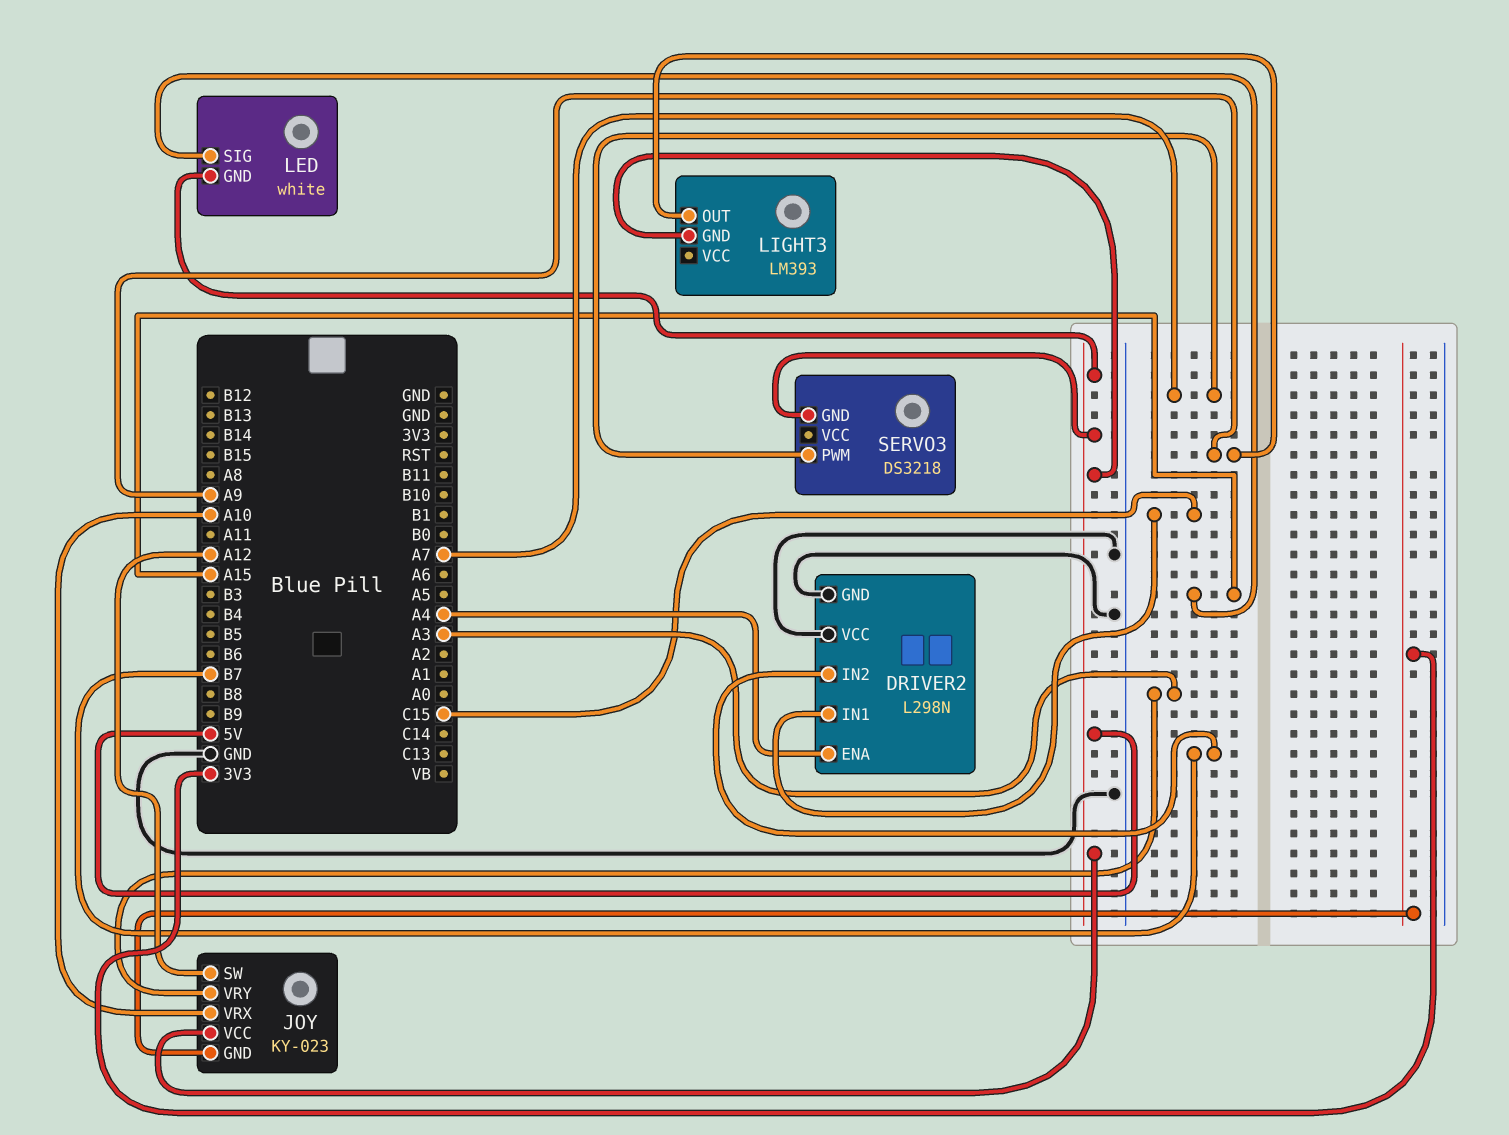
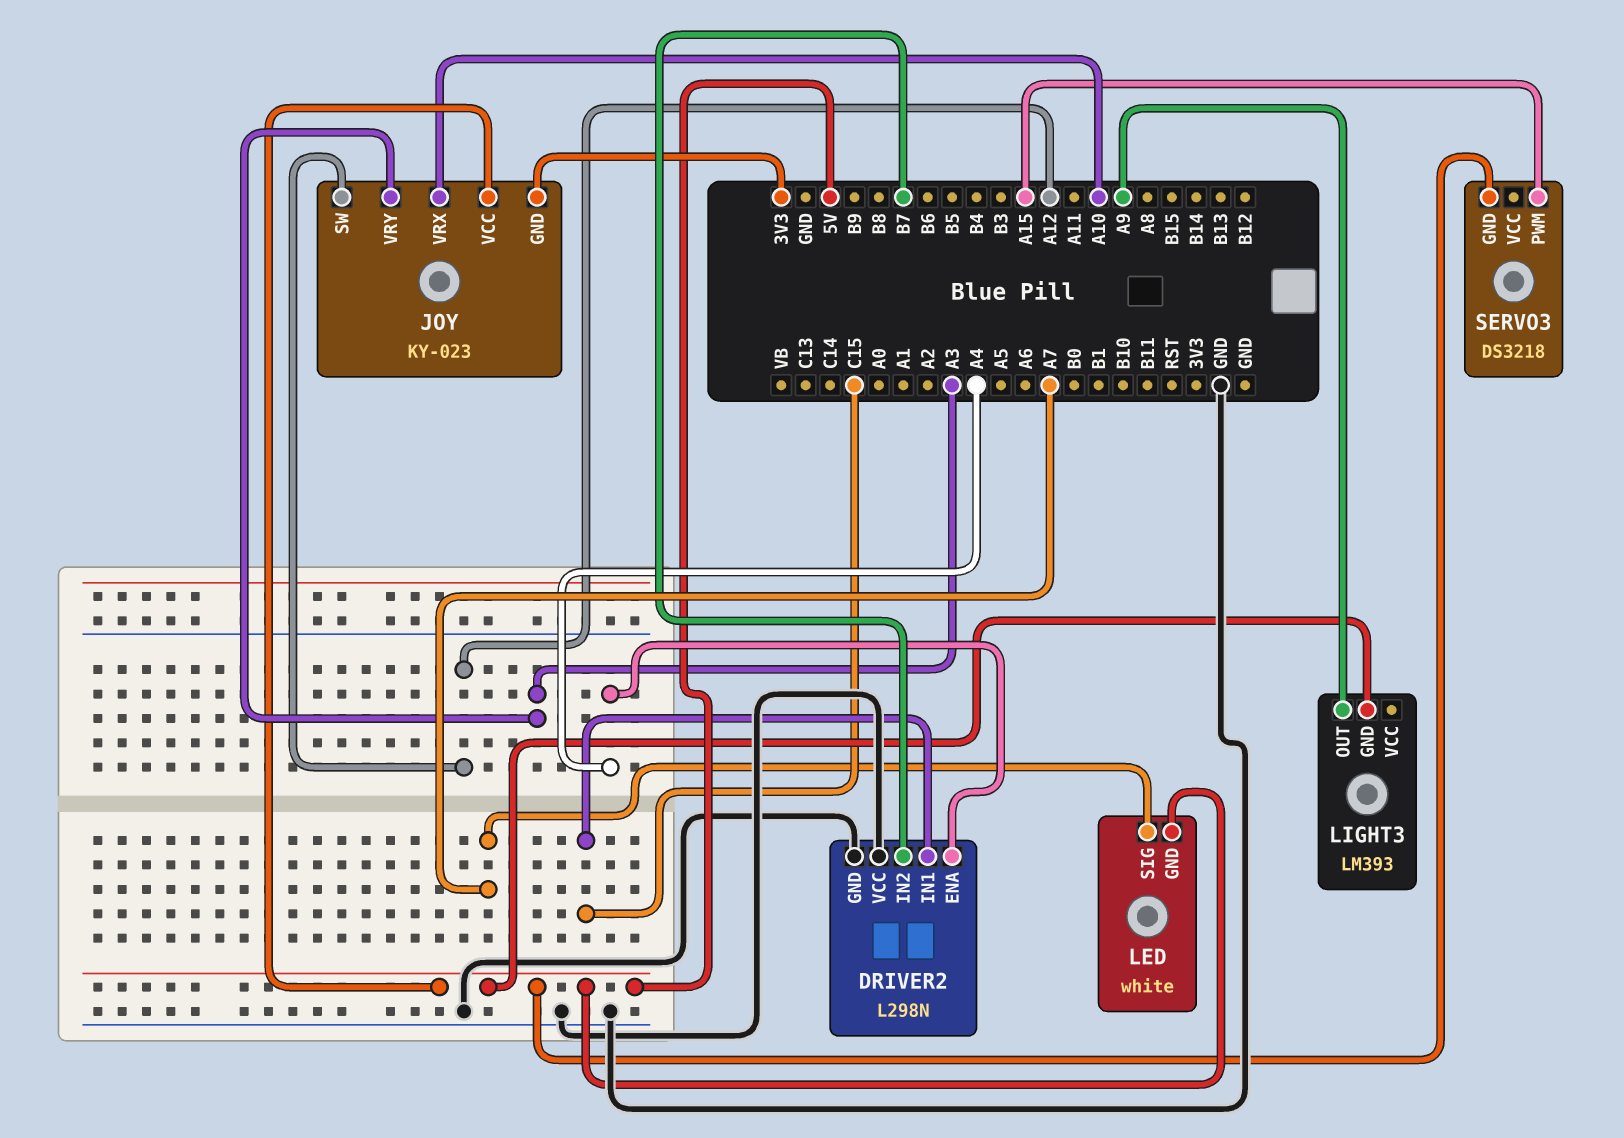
LED pin SIG: A15 -> A7
SERVO3 pin PWM: A7 -> A15

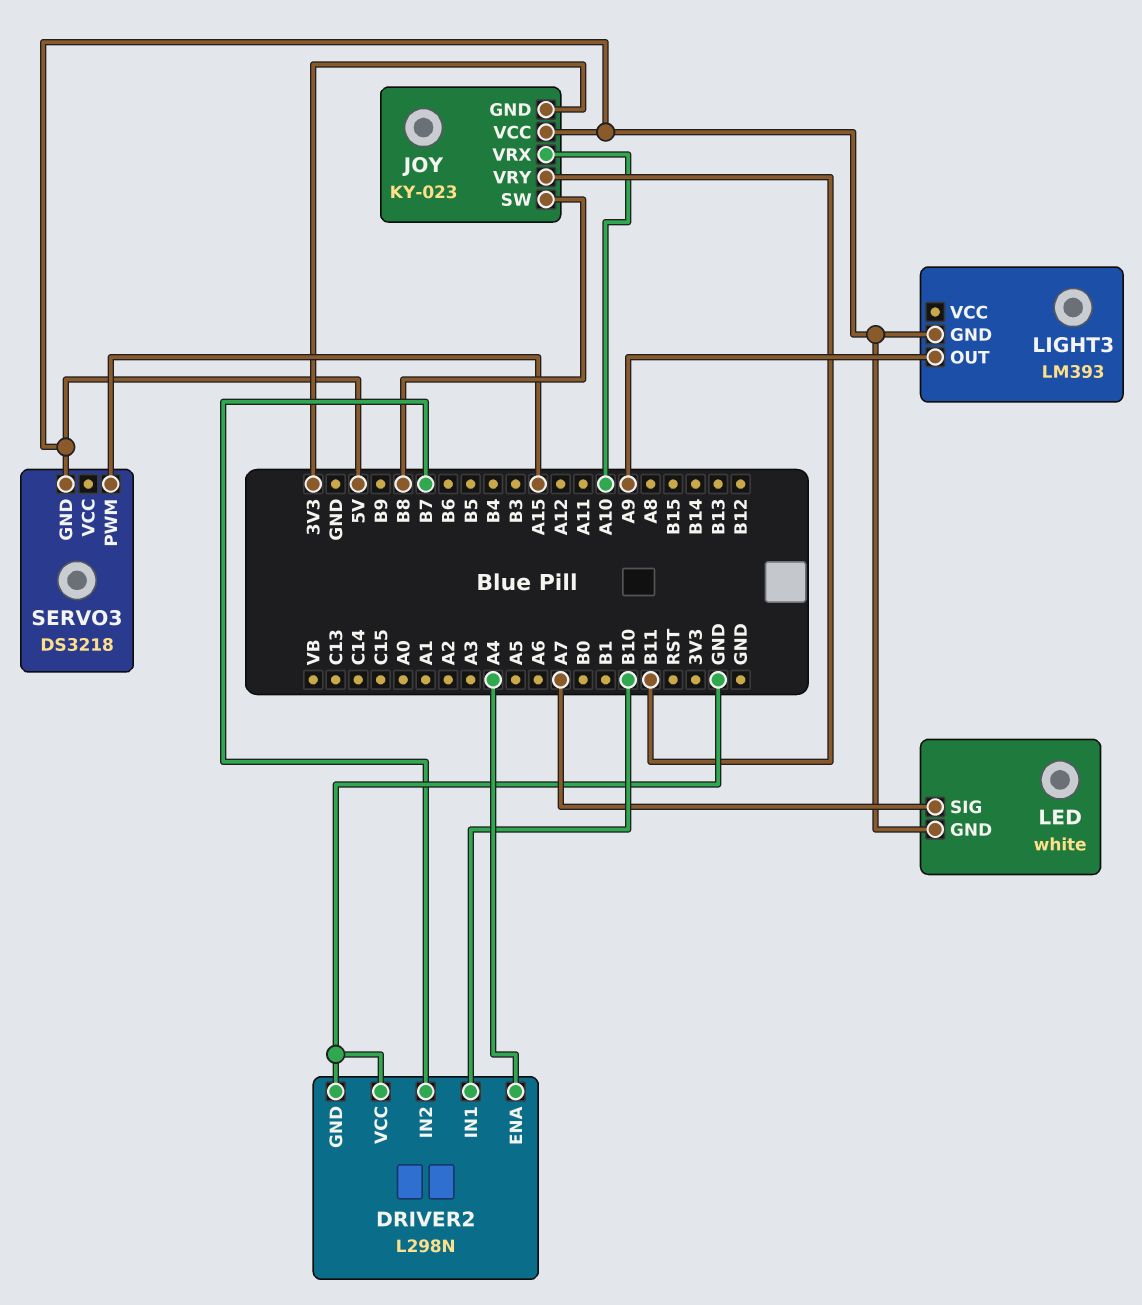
DRIVER2 pin IN1: C15 -> B10
JOY pin SW: A12 -> B8
JOY pin VRY: A3 -> B11

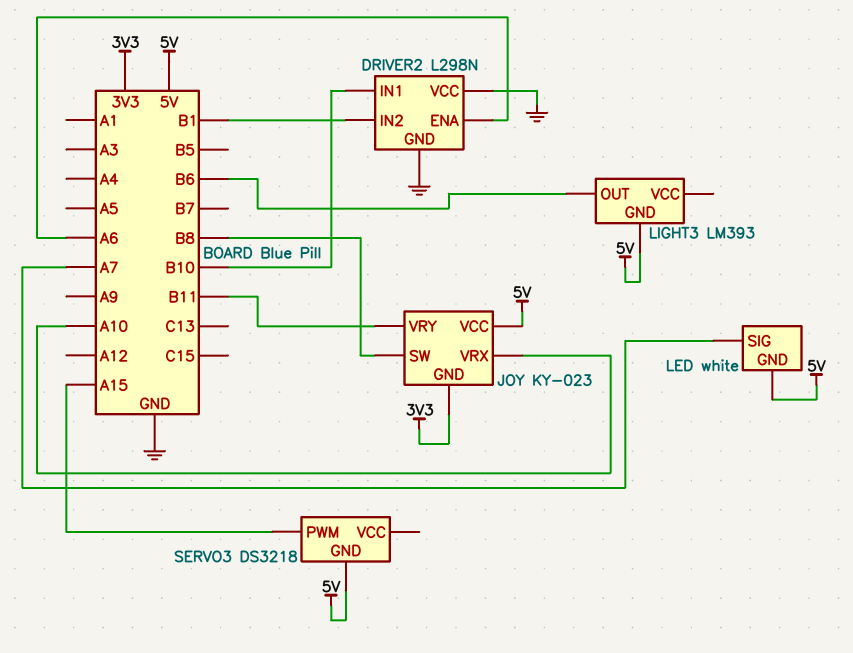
DRIVER2 pin ENA: A4 -> A6
DRIVER2 pin IN2: B7 -> B1
LIGHT3 pin OUT: A9 -> B6

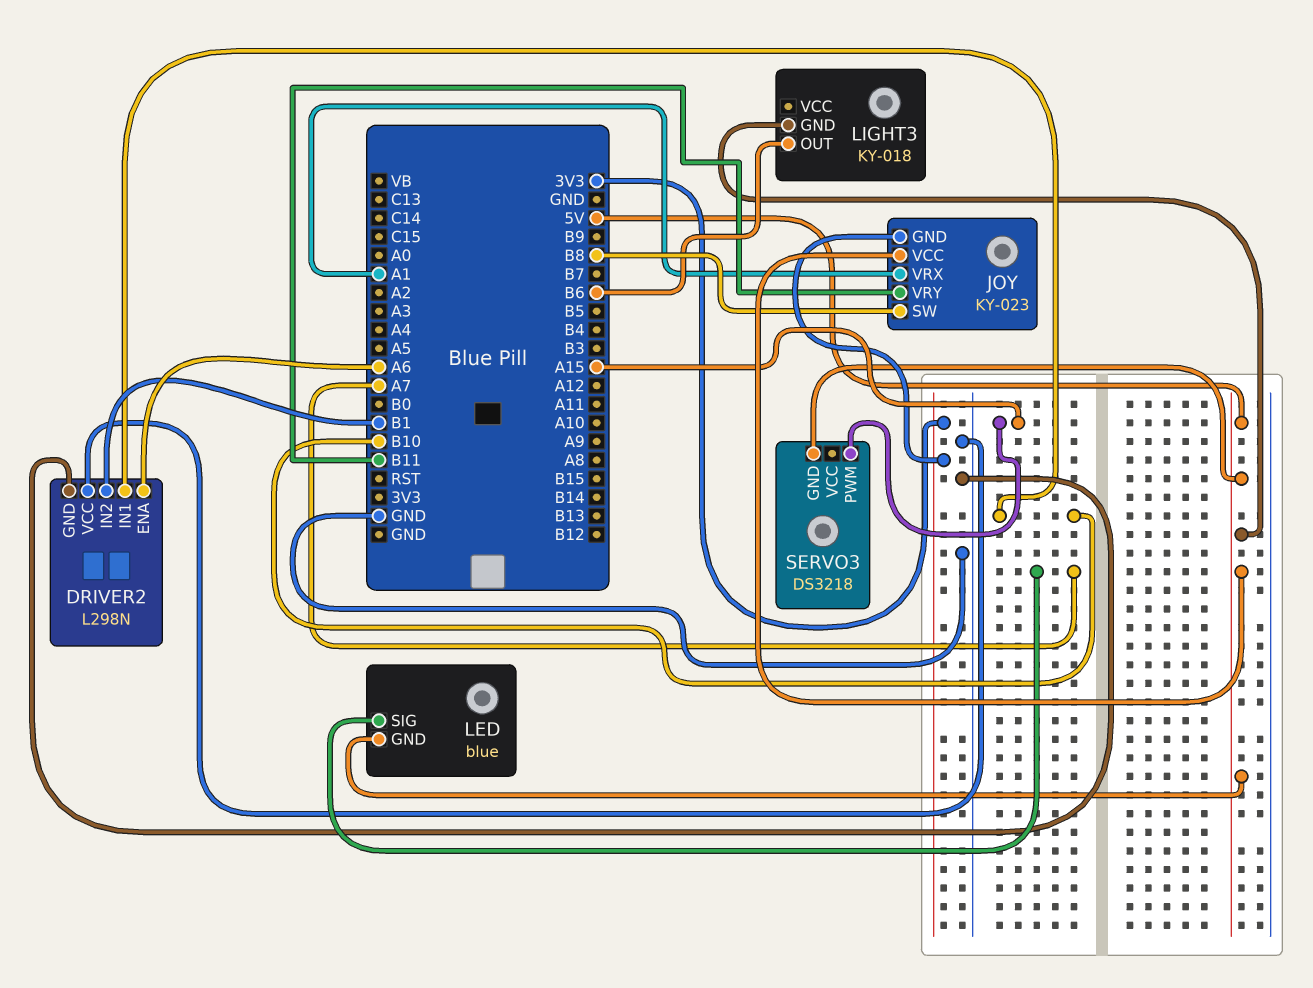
JOY pin VRX: A10 -> A1
LED: white -> blue
LIGHT3: LM393 -> KY-018

